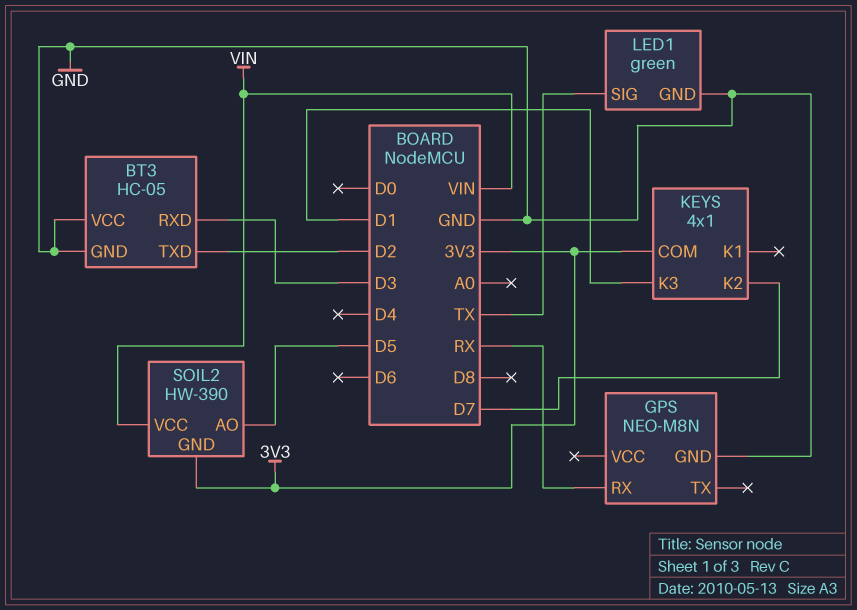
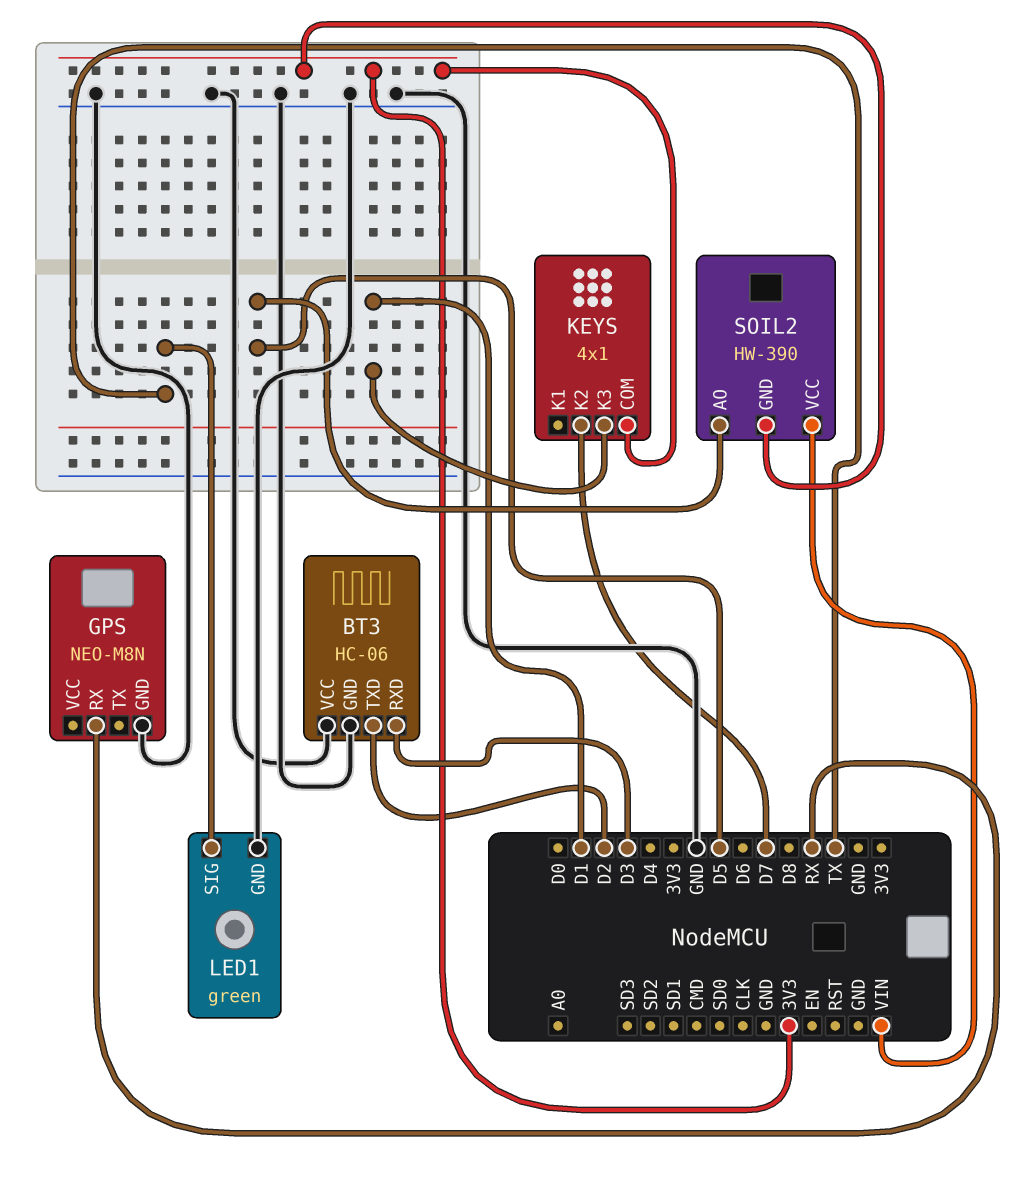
BT3: HC-05 -> HC-06

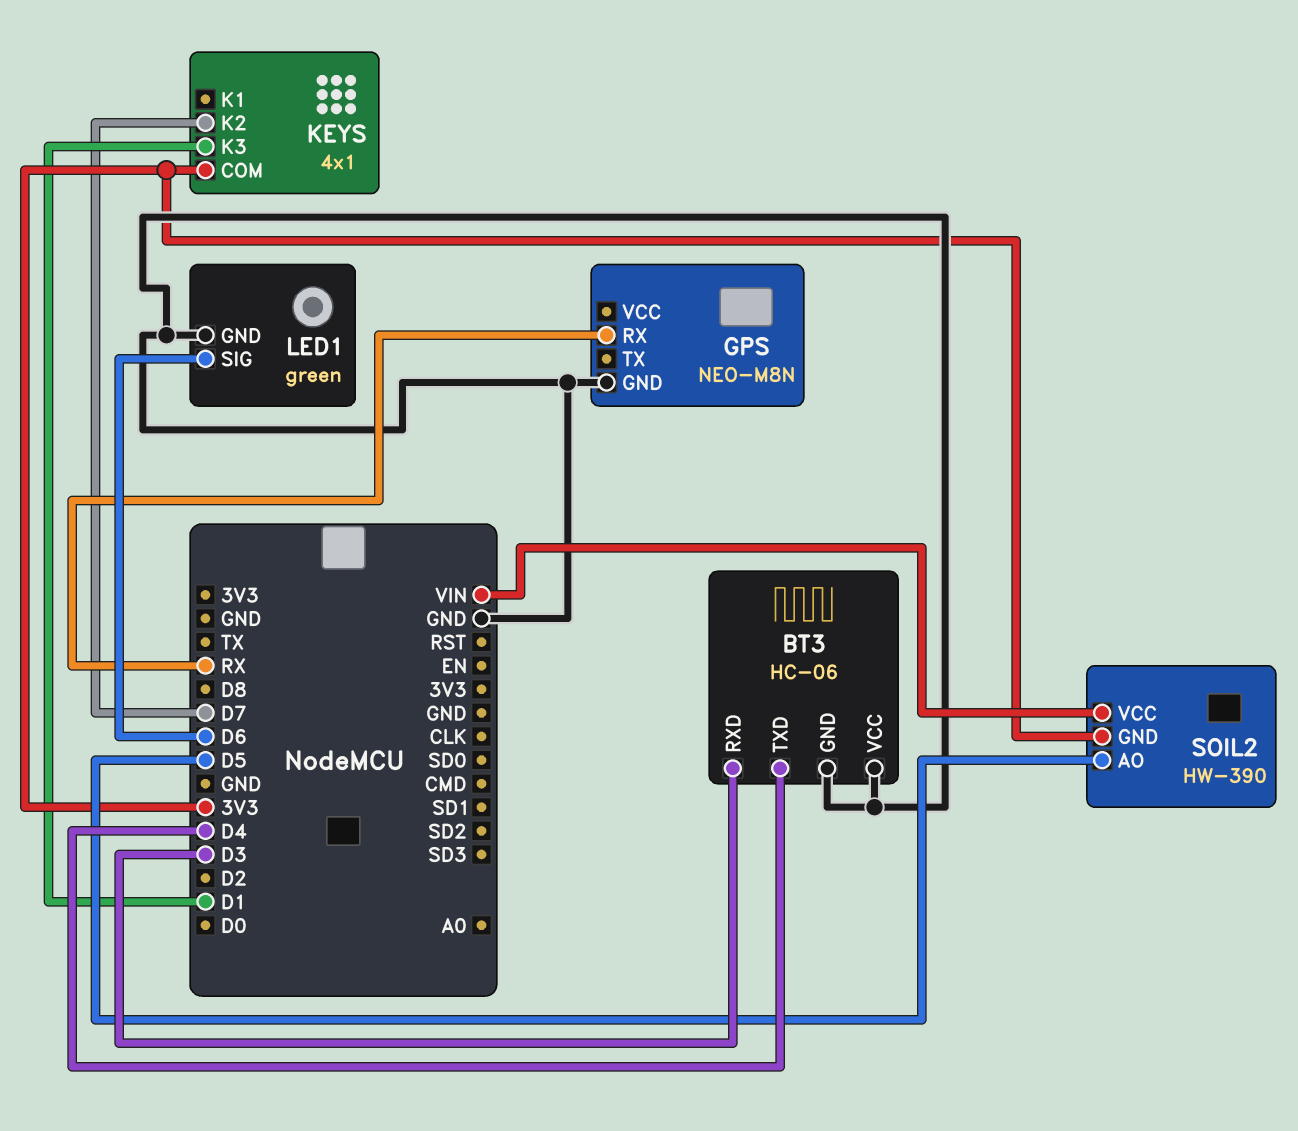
BT3 pin TXD: D2 -> D4
LED1 pin SIG: TX -> D6

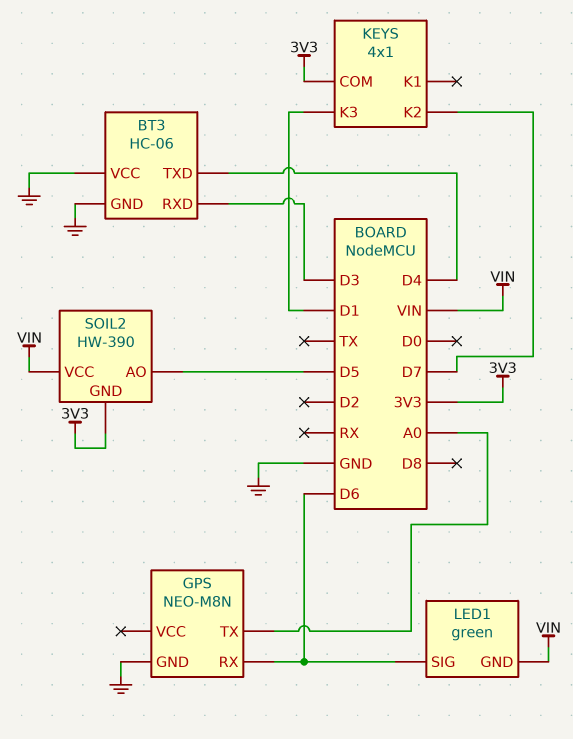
GPS pin RX: RX -> D6
GPS pin TX: none -> A0
LED1 pin GND: GND -> VIN

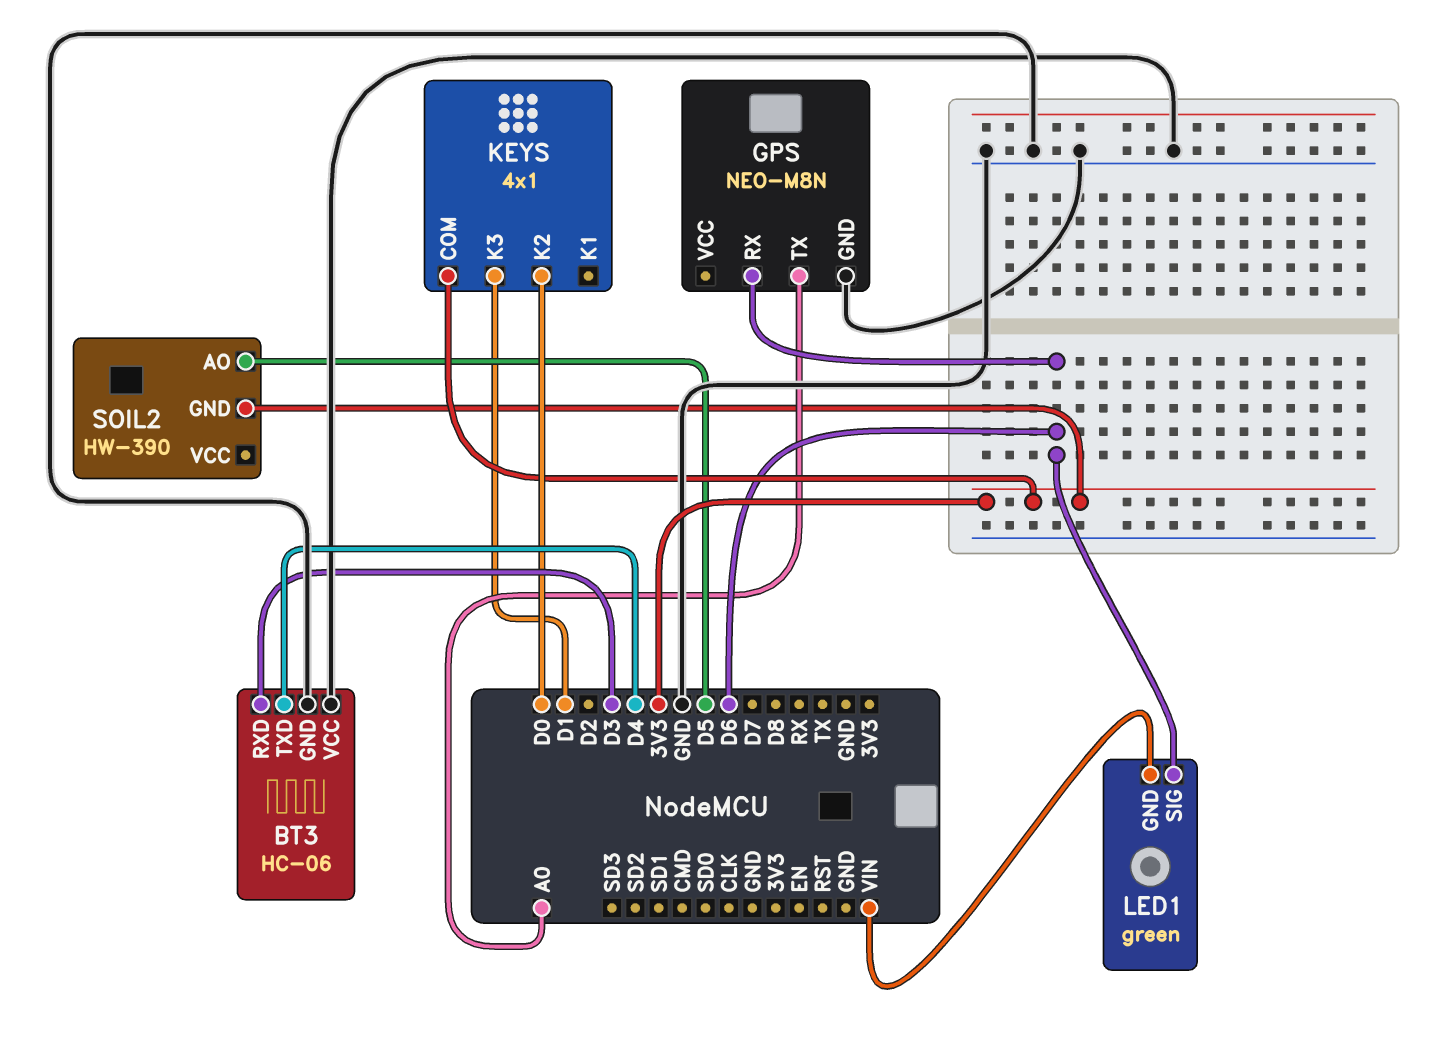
KEYS pin K2: D7 -> D0
SOIL2 pin VCC: VIN -> none

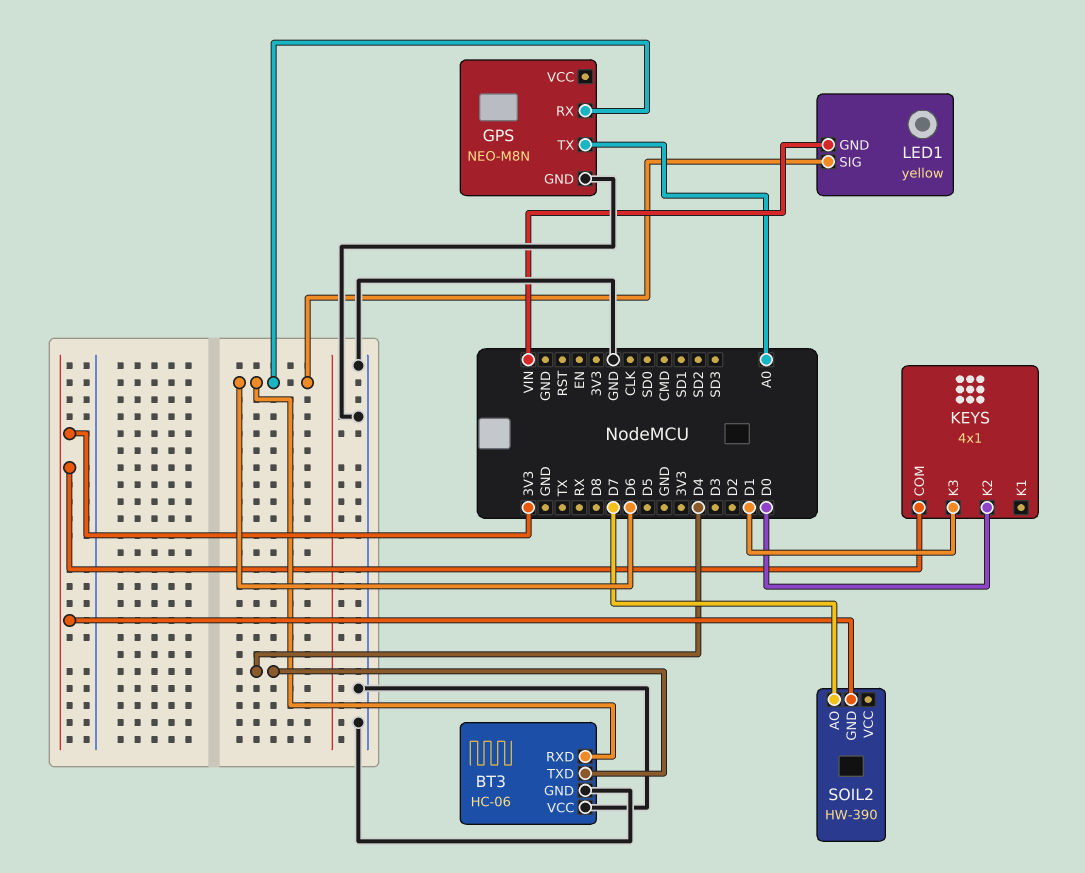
BT3 pin RXD: D3 -> D6
LED1: green -> yellow
SOIL2 pin AO: D5 -> D7

